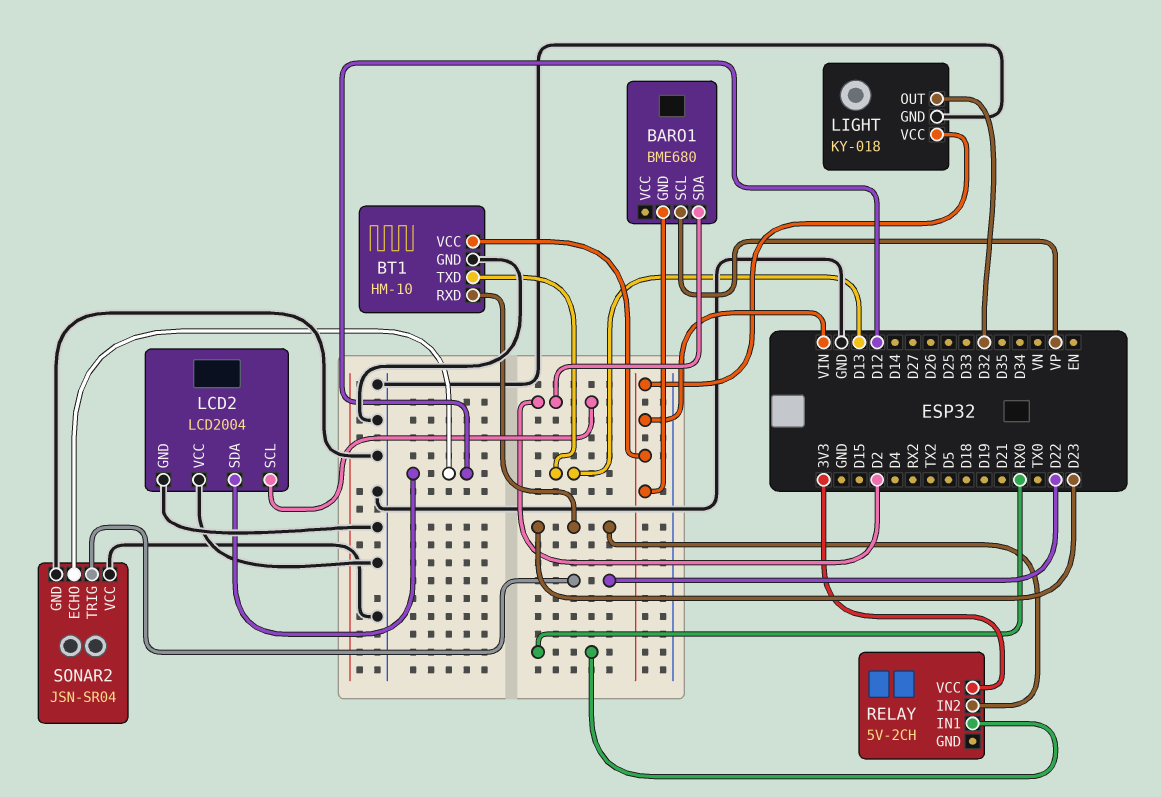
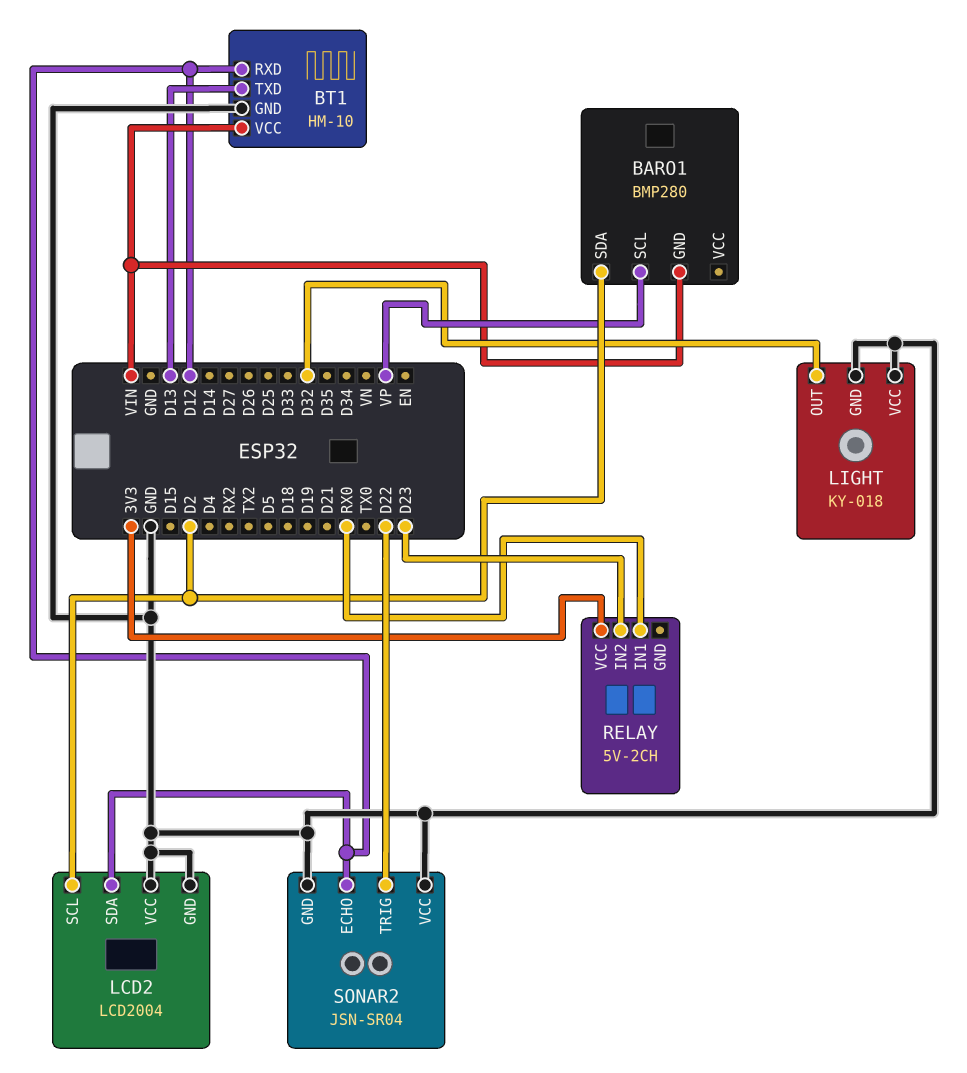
BARO1: BME680 -> BMP280
BT1 pin RXD: D23 -> D12
LIGHT pin VCC: VIN -> GND

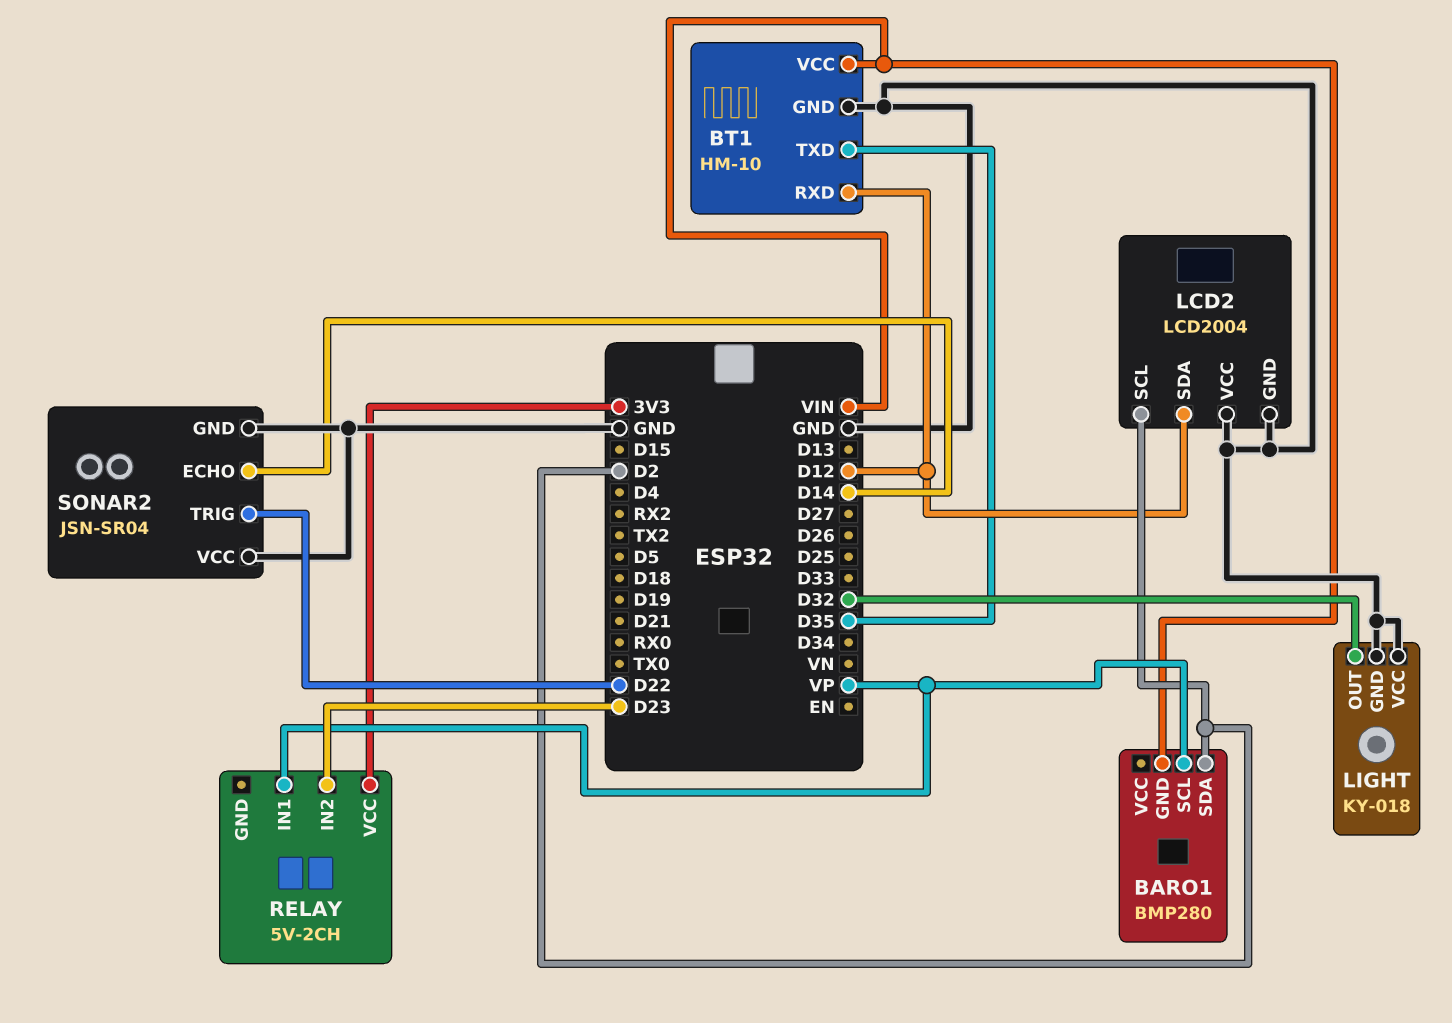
BT1 pin TXD: D13 -> D35
RELAY pin IN1: RX0 -> VP
SONAR2 pin ECHO: D12 -> D14

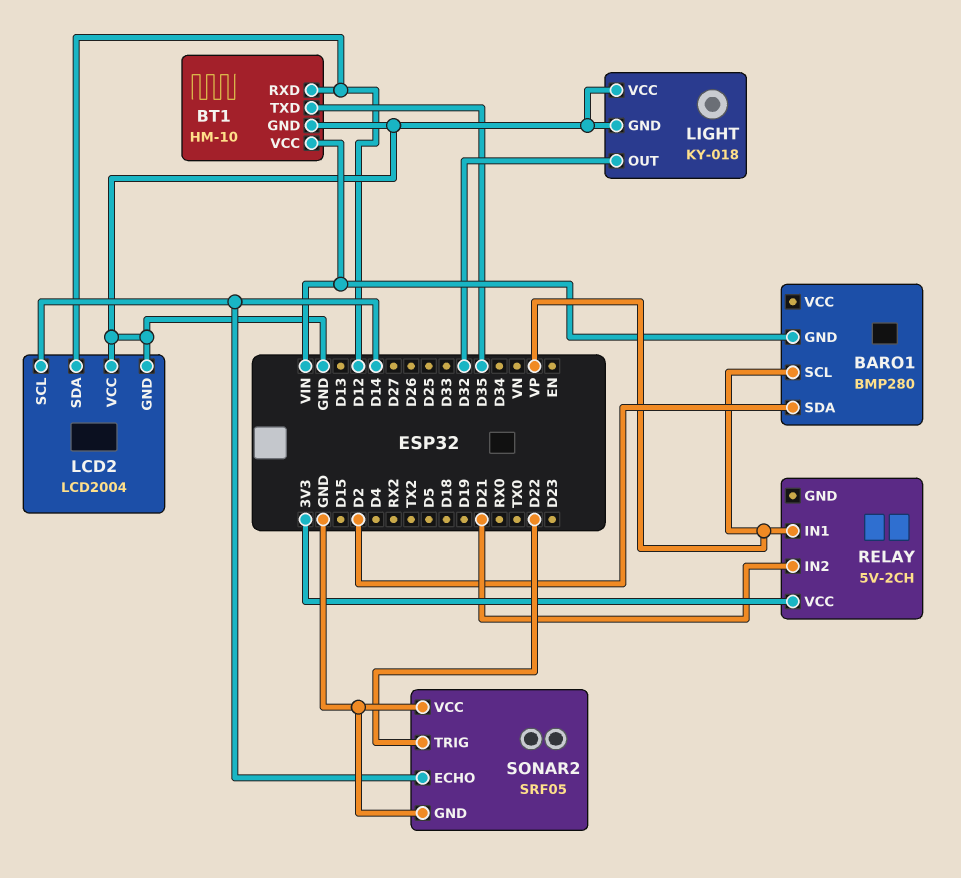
LCD2 pin SCL: D2 -> D14
RELAY pin IN2: D23 -> D21
SONAR2: JSN-SR04 -> SRF05

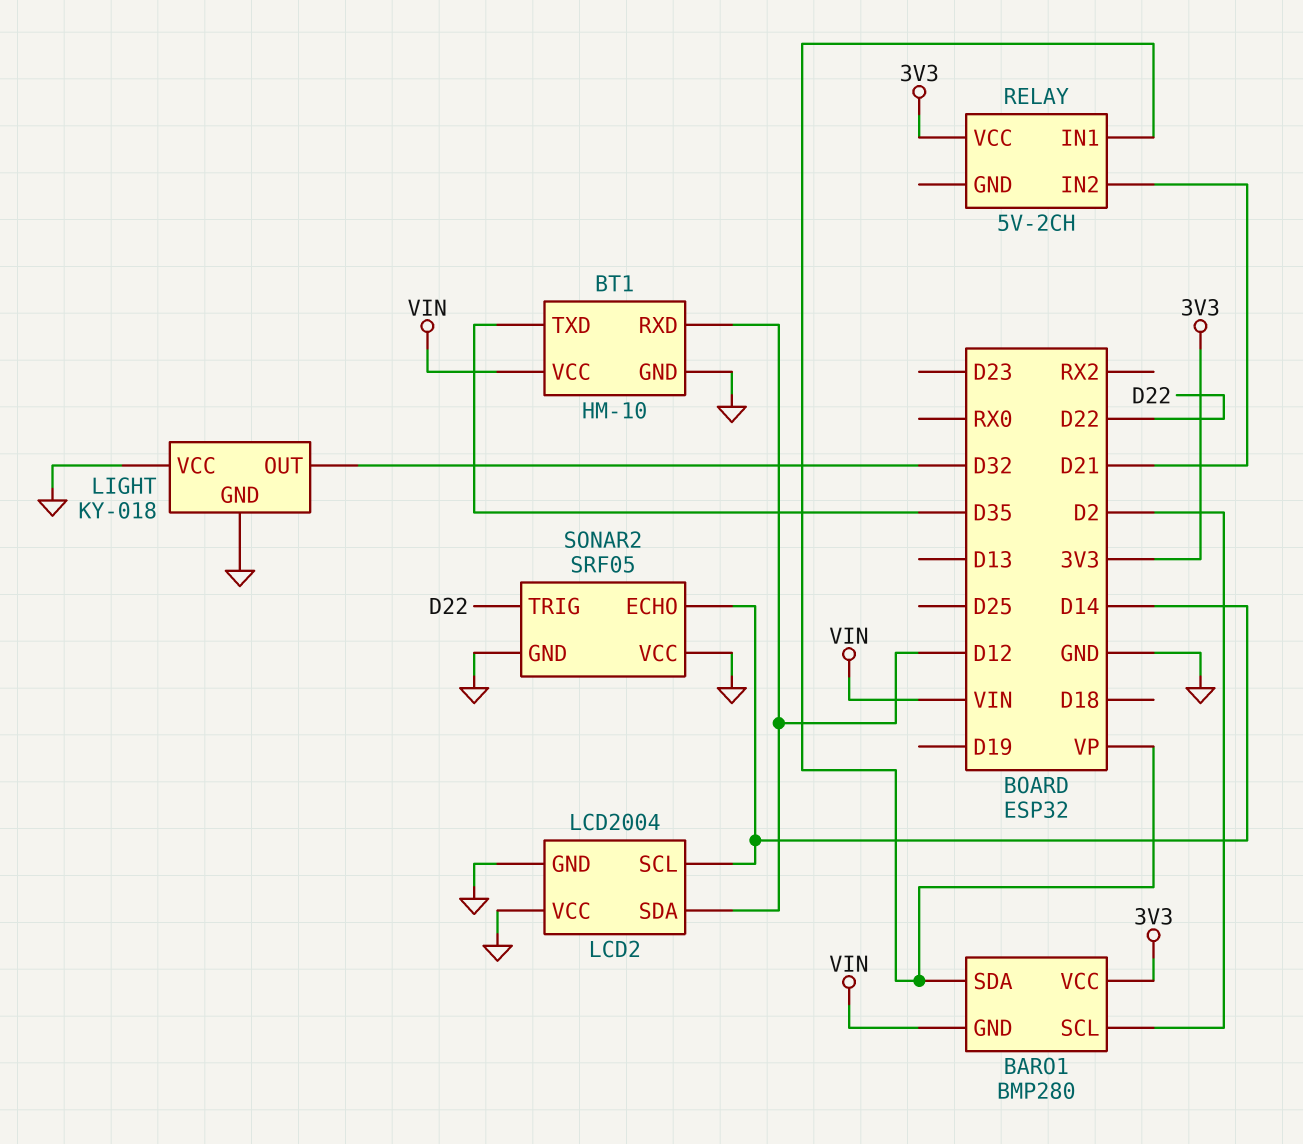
BARO1 pin SCL: VP -> D2
BARO1 pin SDA: D2 -> VP
BARO1 pin VCC: none -> 3V3

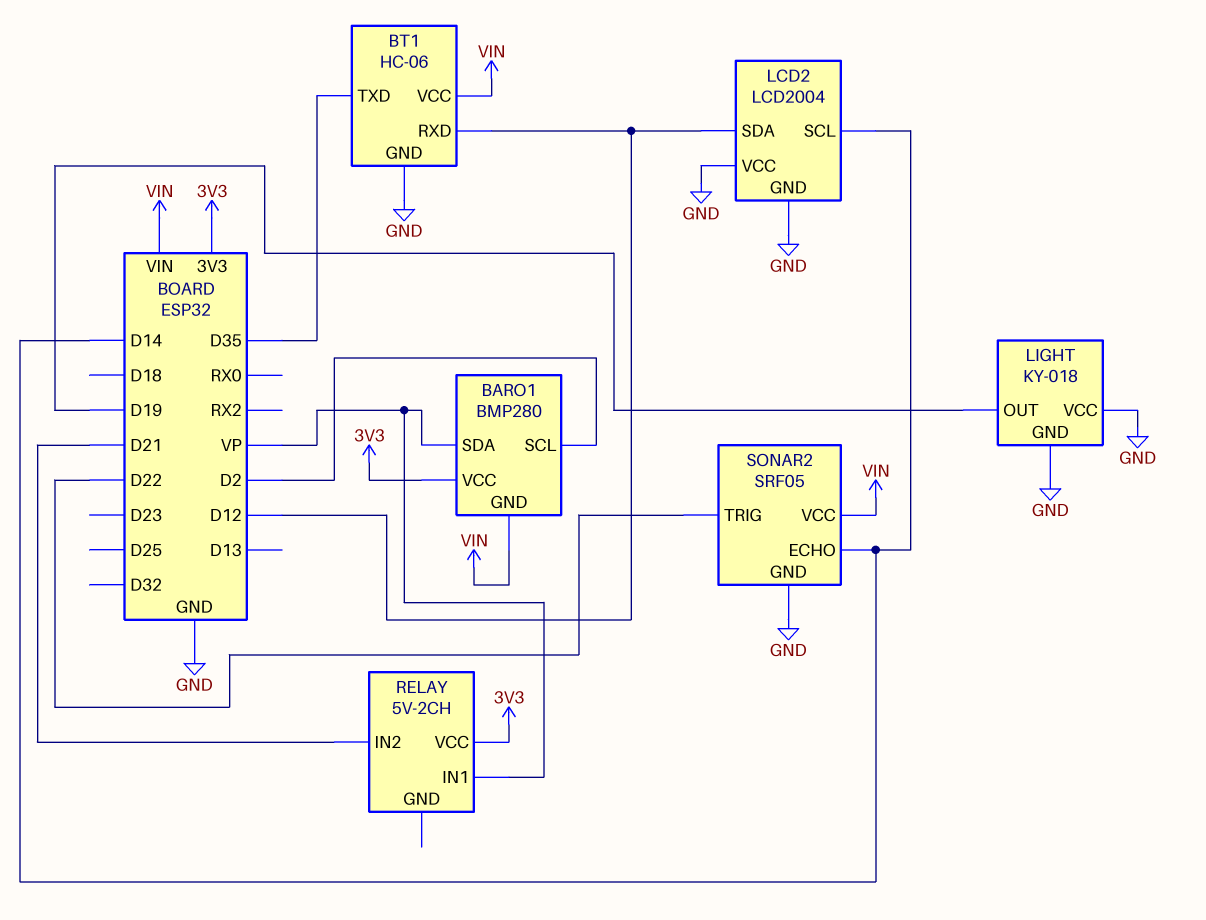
BT1: HM-10 -> HC-06
LIGHT pin OUT: D32 -> D19
SONAR2 pin VCC: GND -> VIN

